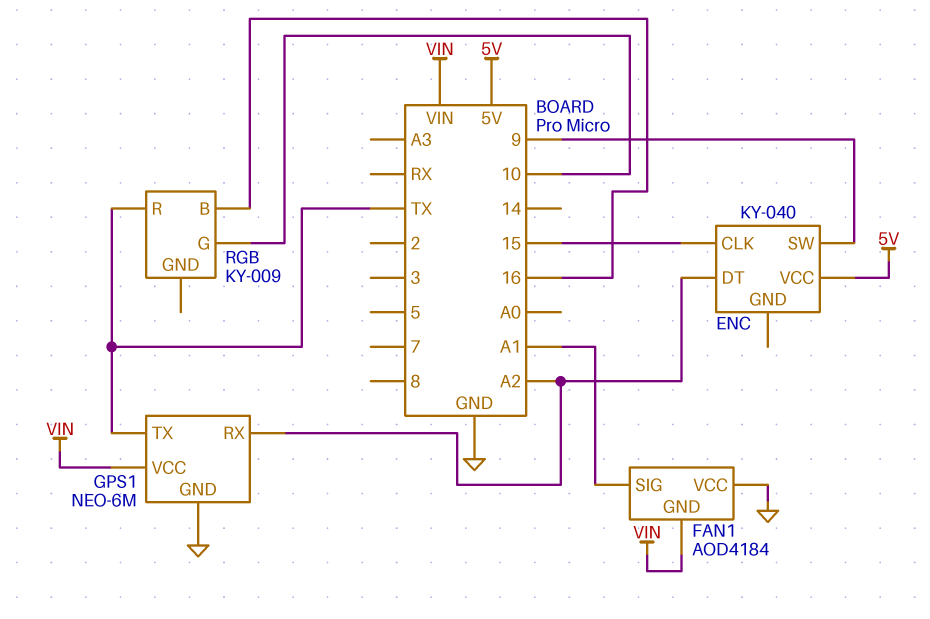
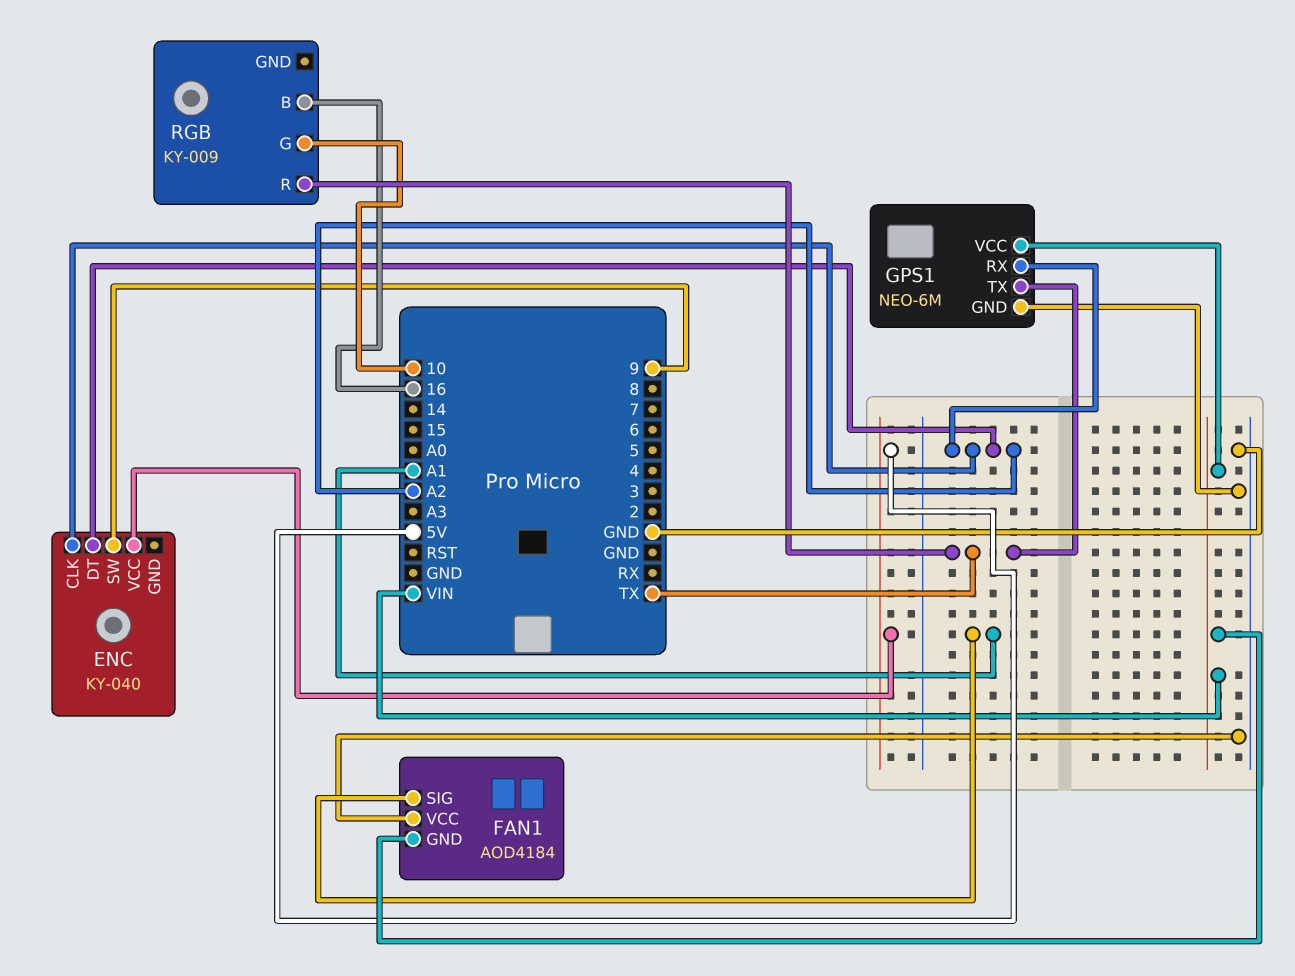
ENC pin CLK: 15 -> A2

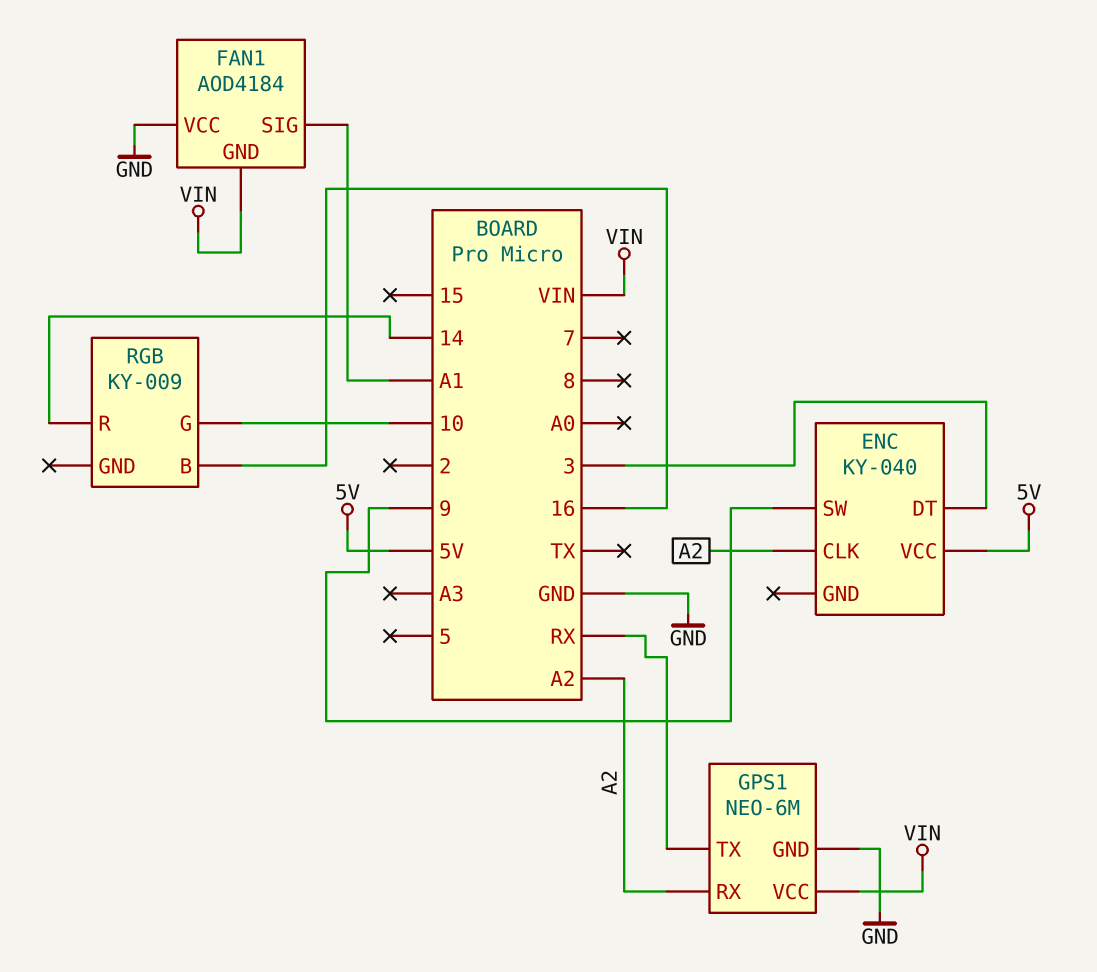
ENC pin DT: A2 -> 3
GPS1 pin TX: TX -> RX
RGB pin R: TX -> 14

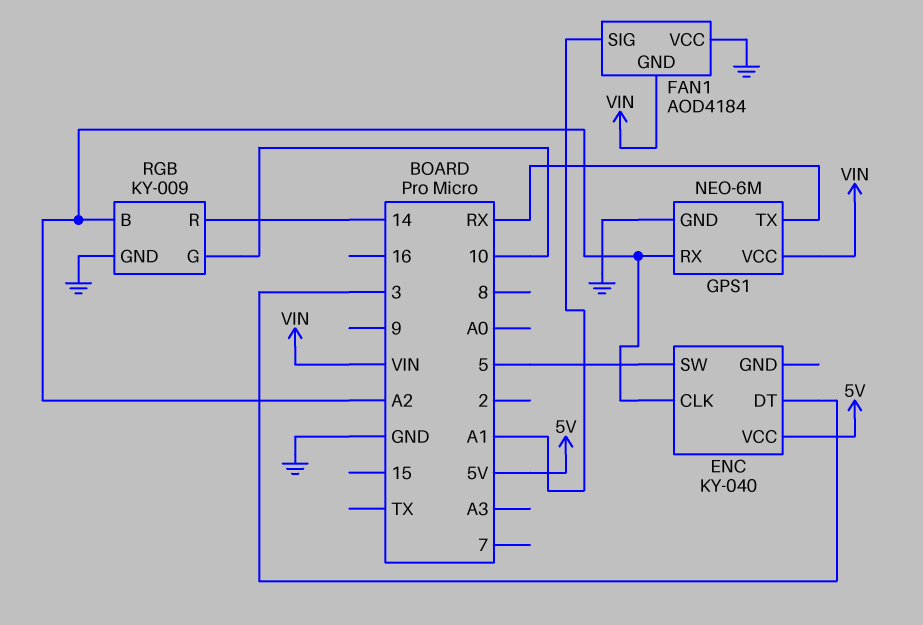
ENC pin SW: 9 -> 5
RGB pin B: 16 -> A2
RGB pin GND: none -> GND

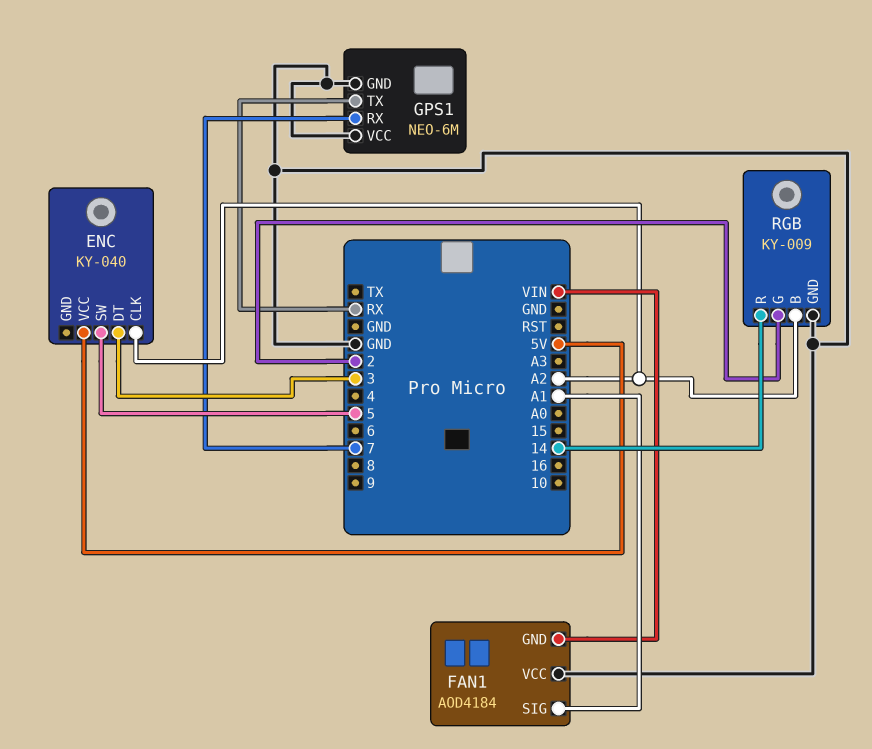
GPS1 pin RX: A2 -> 7
GPS1 pin VCC: VIN -> GND
RGB pin G: 10 -> 2

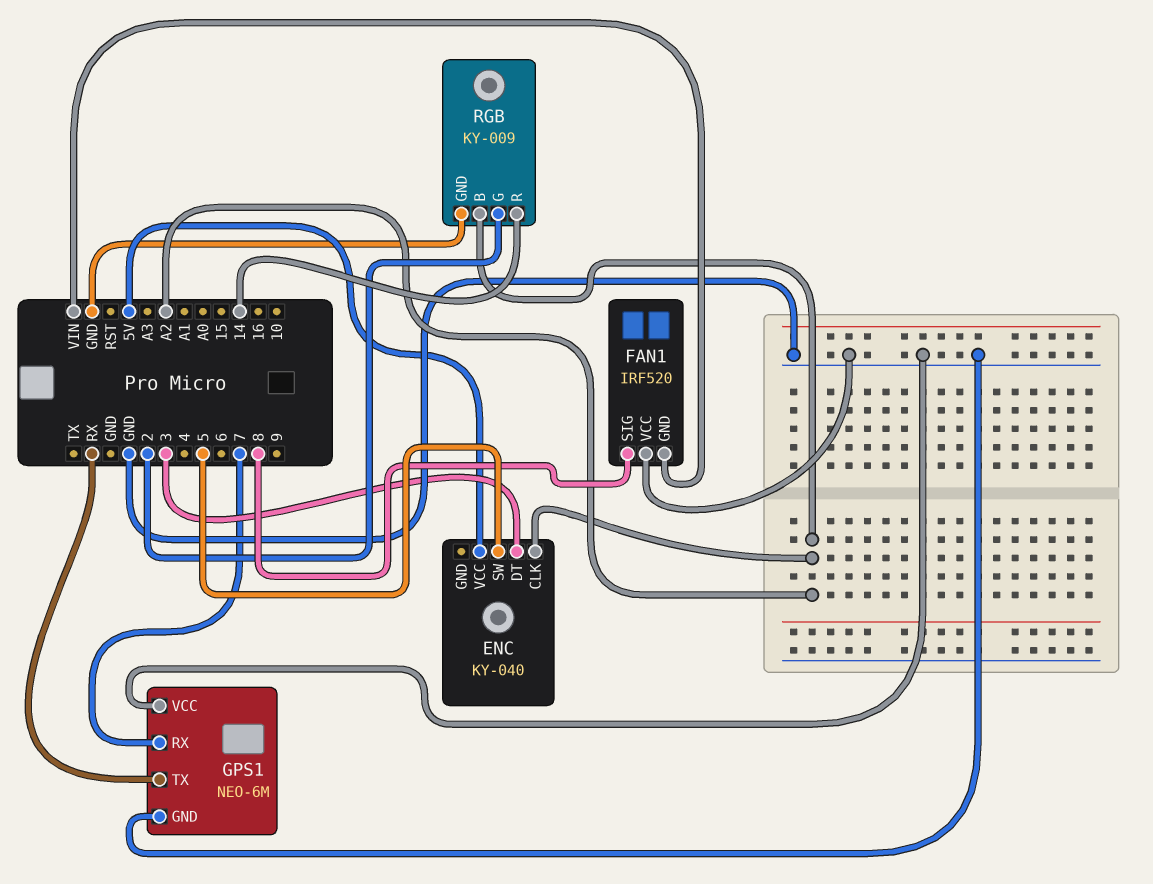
FAN1: AOD4184 -> IRF520
FAN1 pin SIG: A1 -> 8

